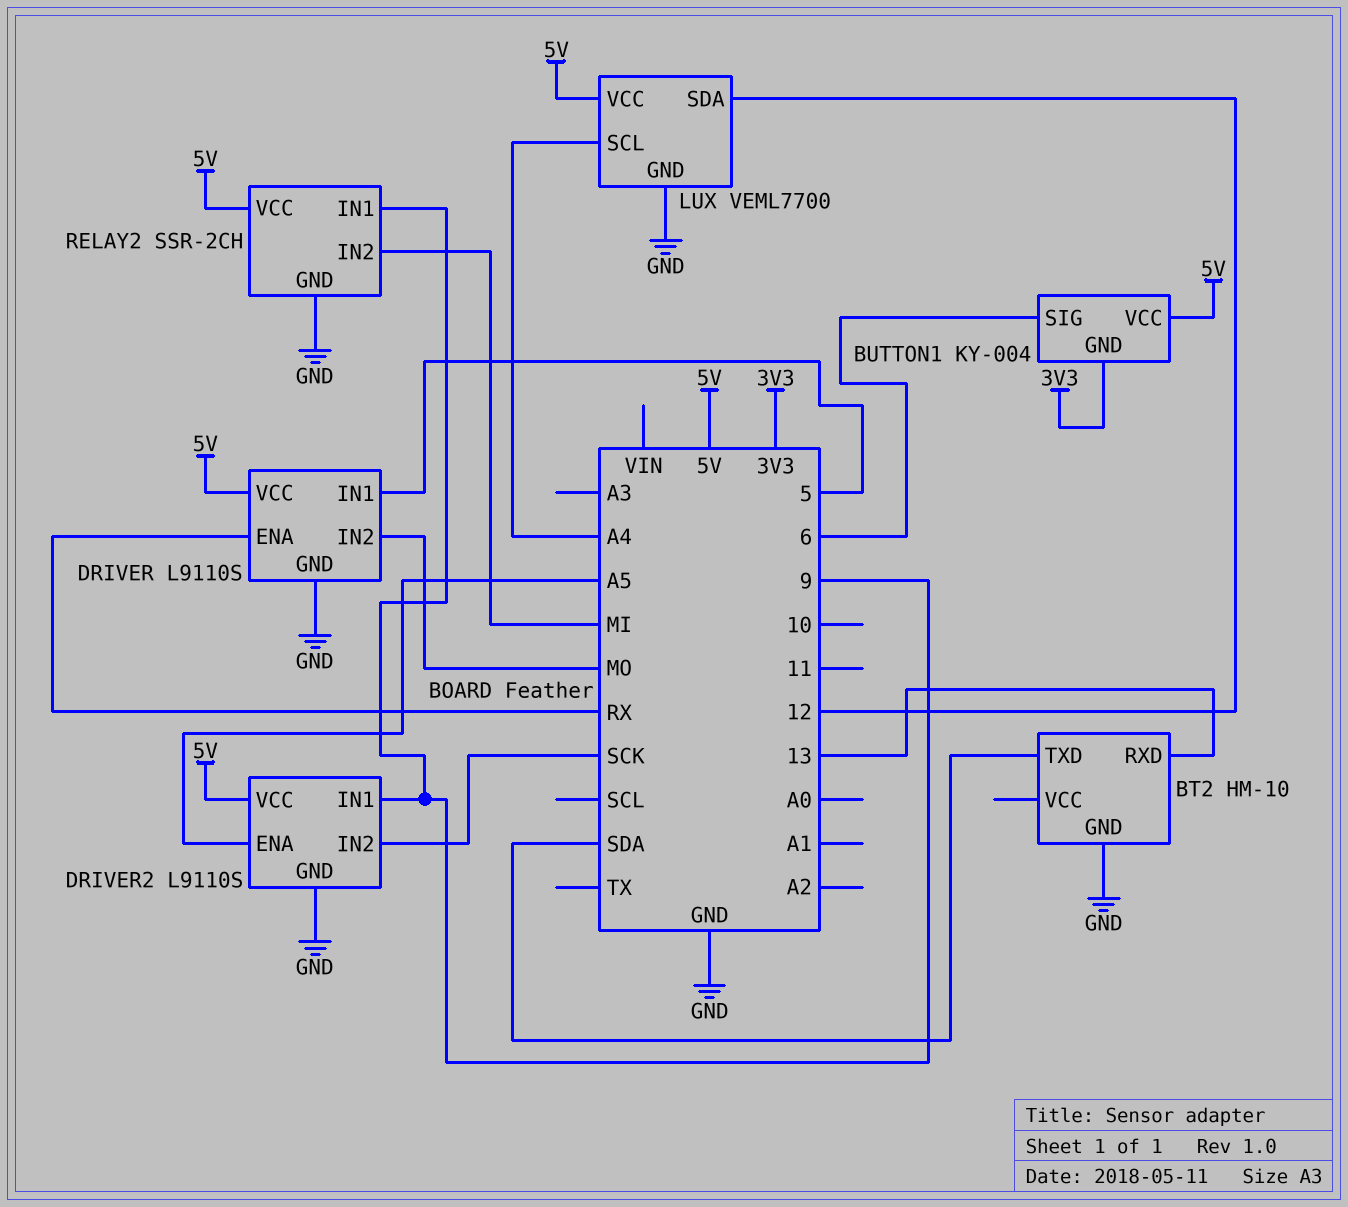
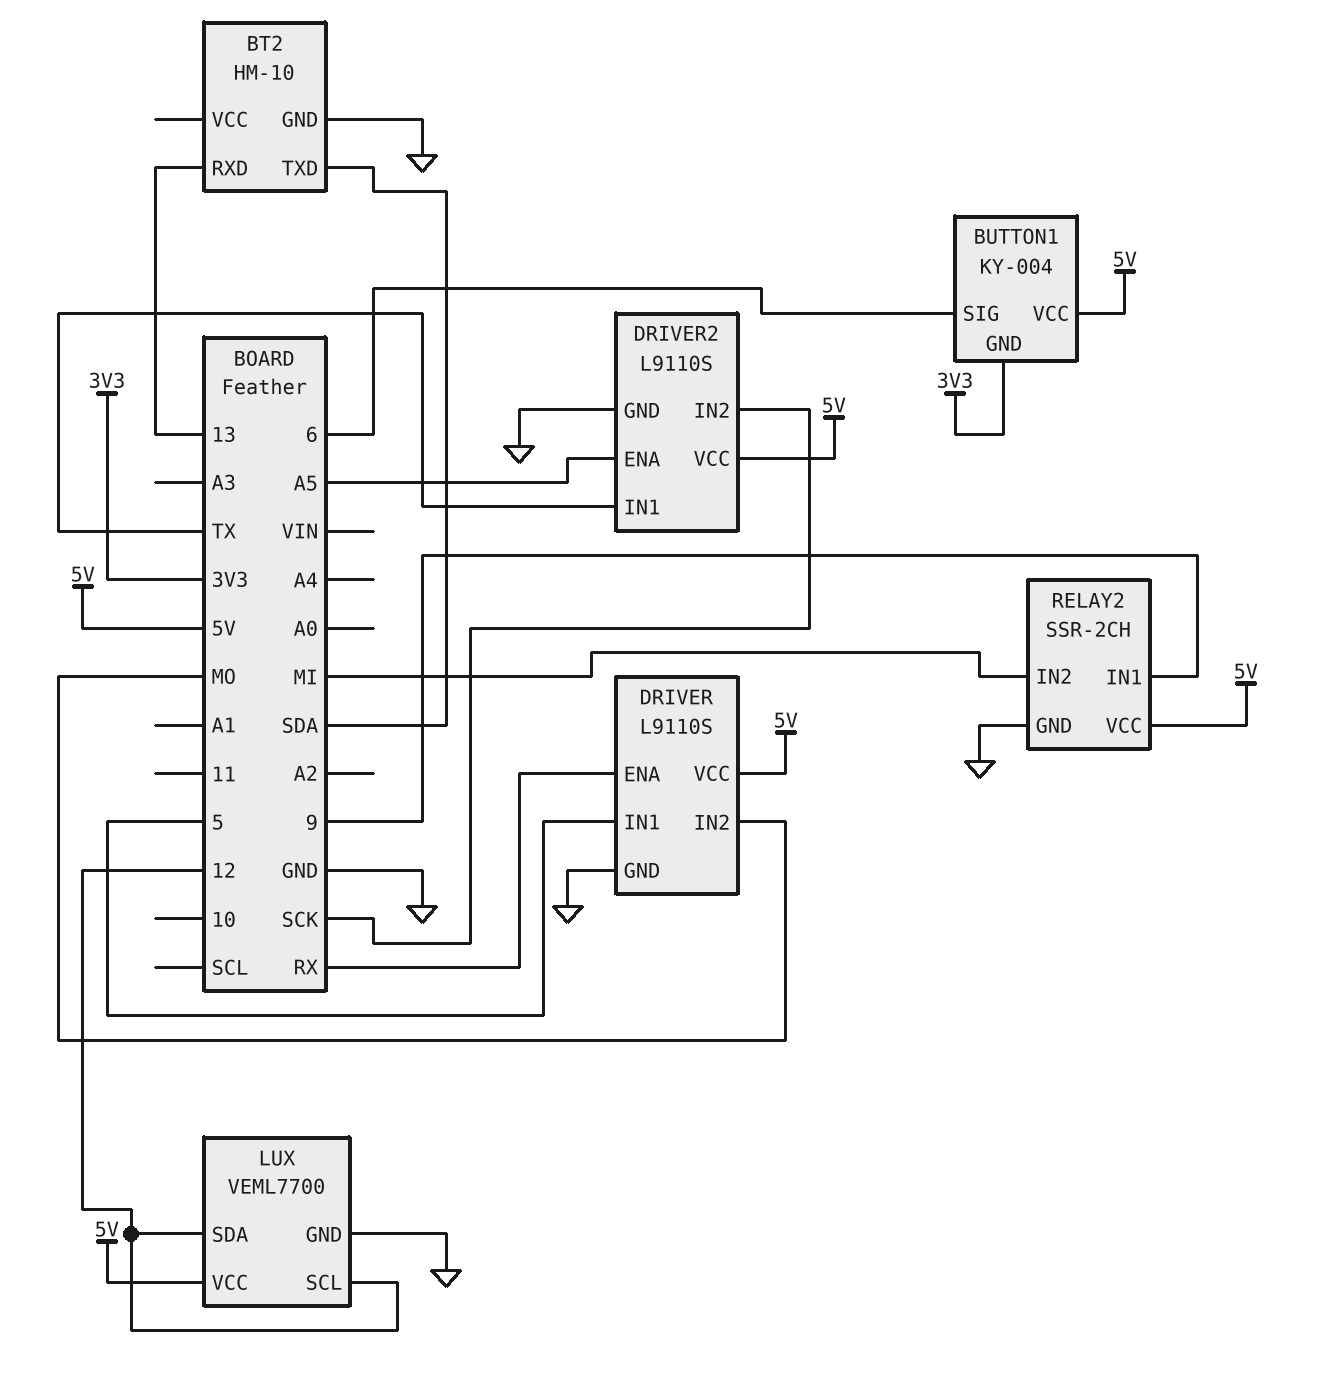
DRIVER2 pin IN1: 9 -> TX
LUX pin SCL: A4 -> 12

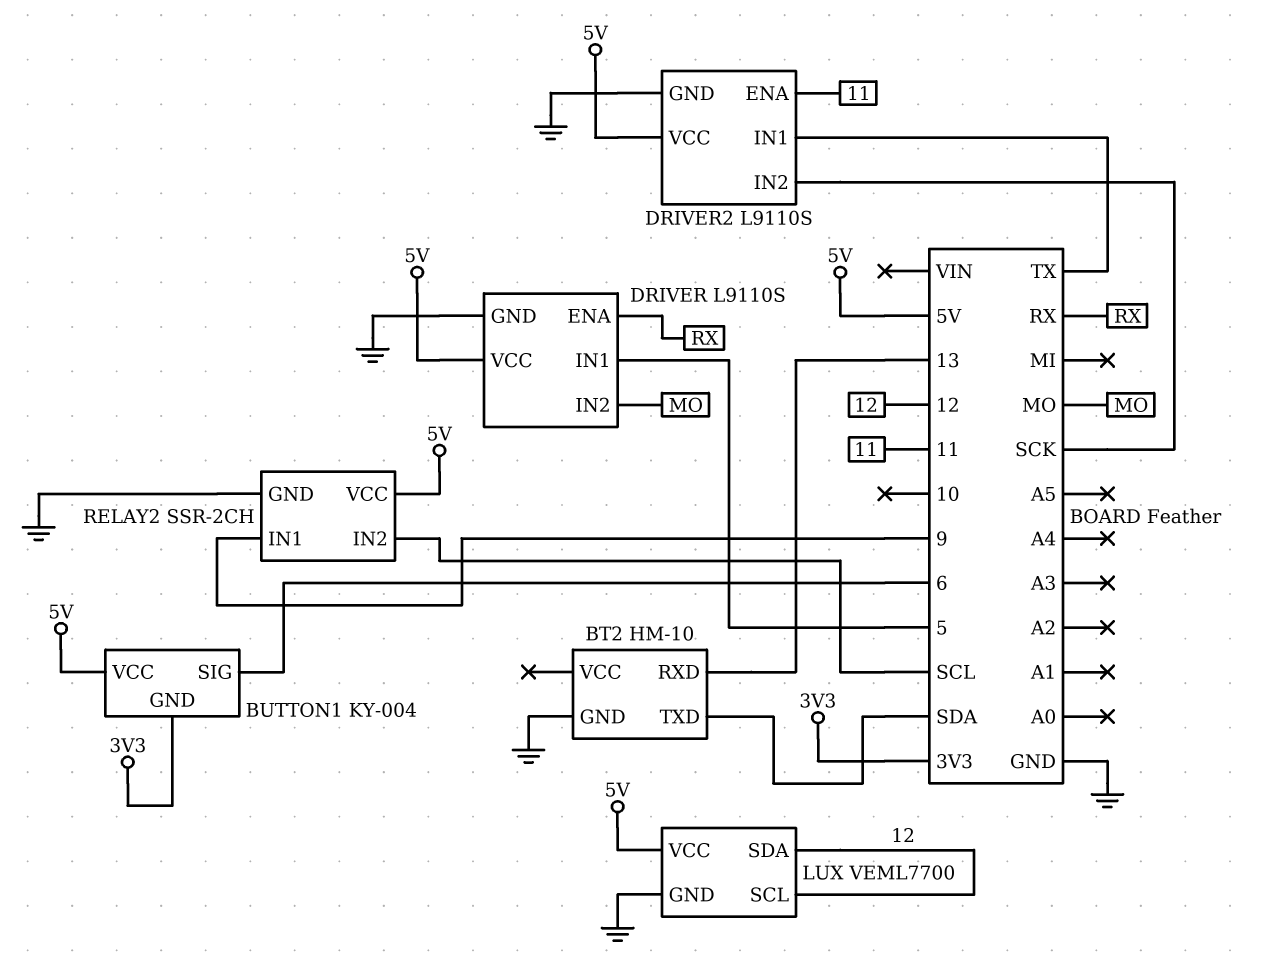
DRIVER2 pin ENA: A5 -> 11
RELAY2 pin IN2: MI -> SCL

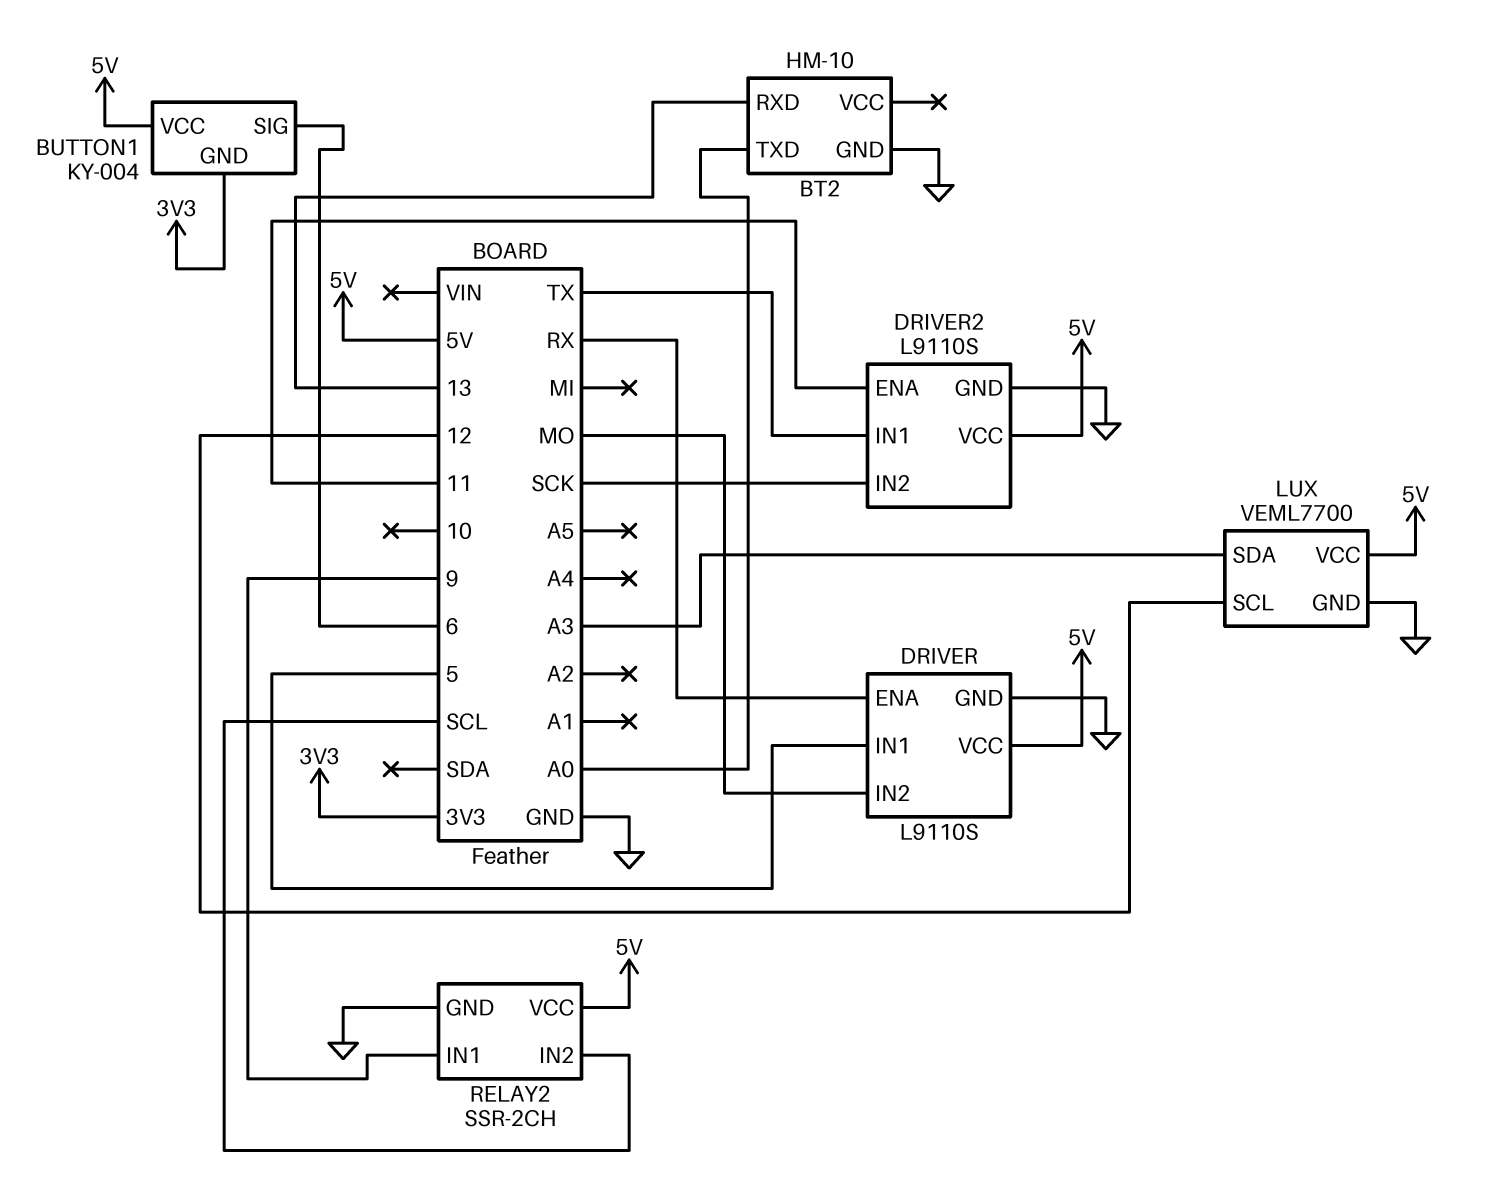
BT2 pin TXD: SDA -> A0
LUX pin SDA: 12 -> A3

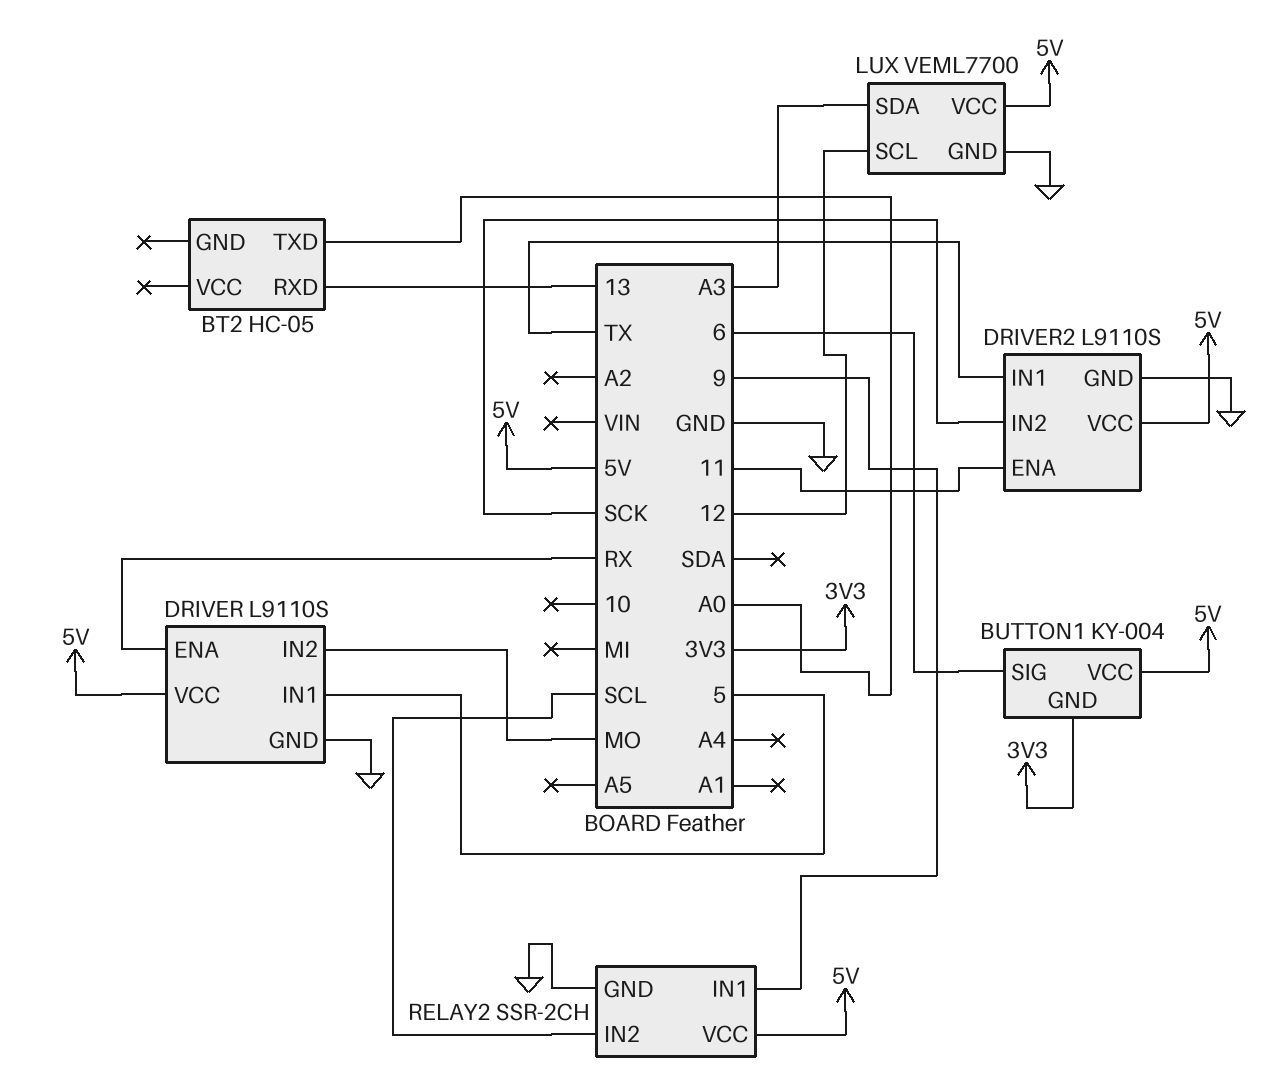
BT2: HM-10 -> HC-05
BT2 pin GND: GND -> none

